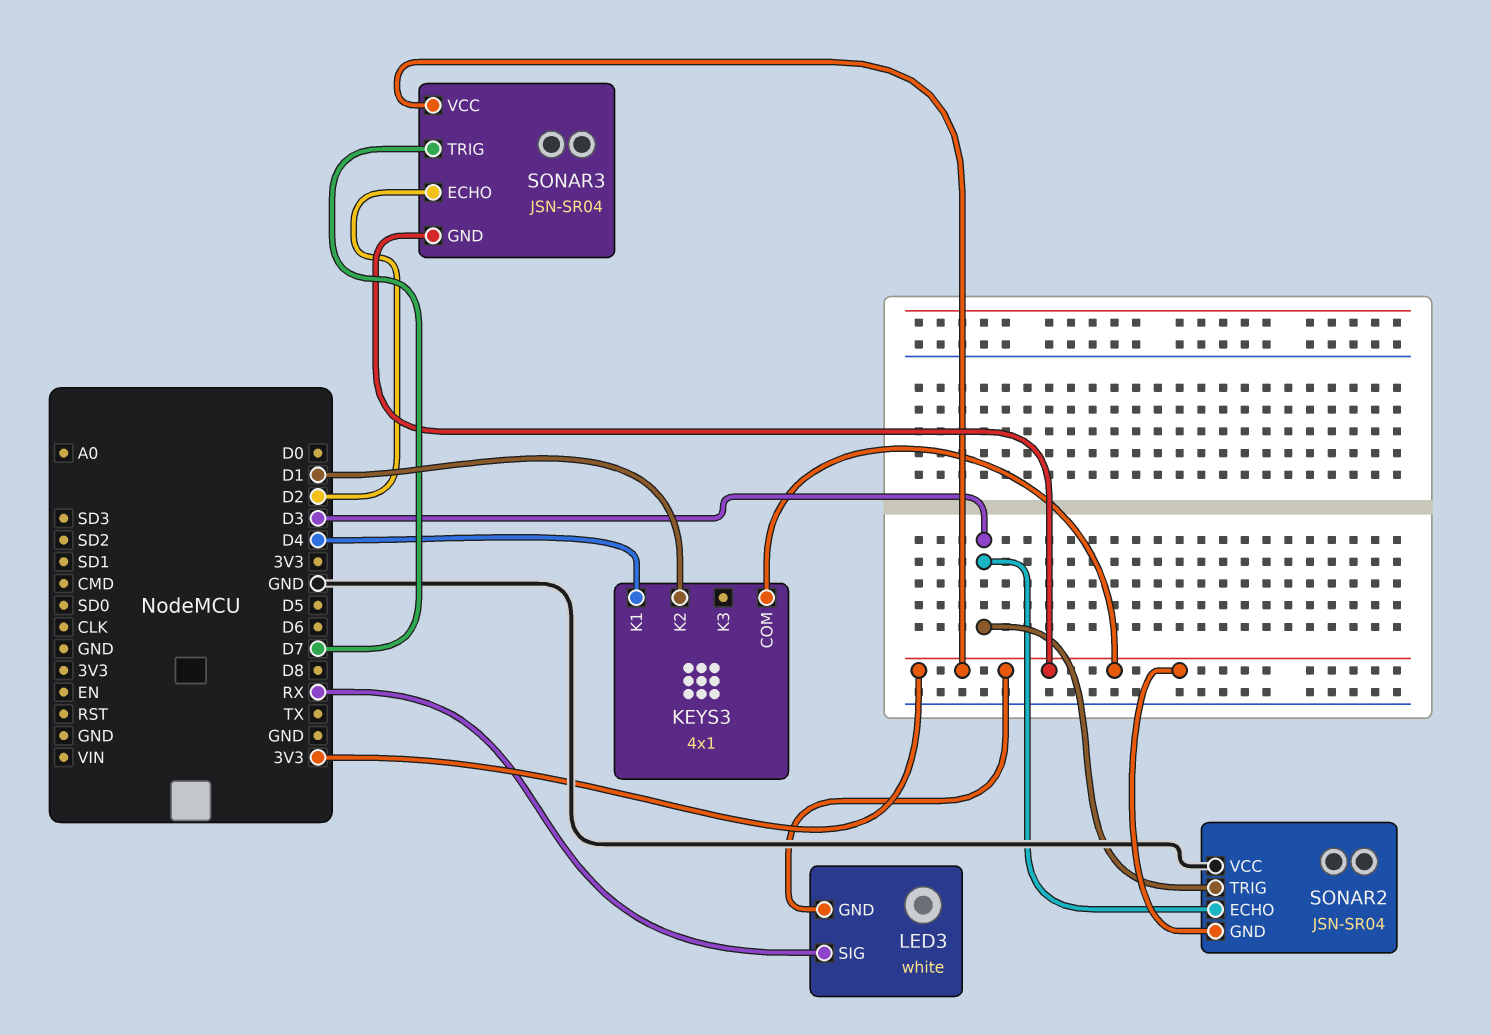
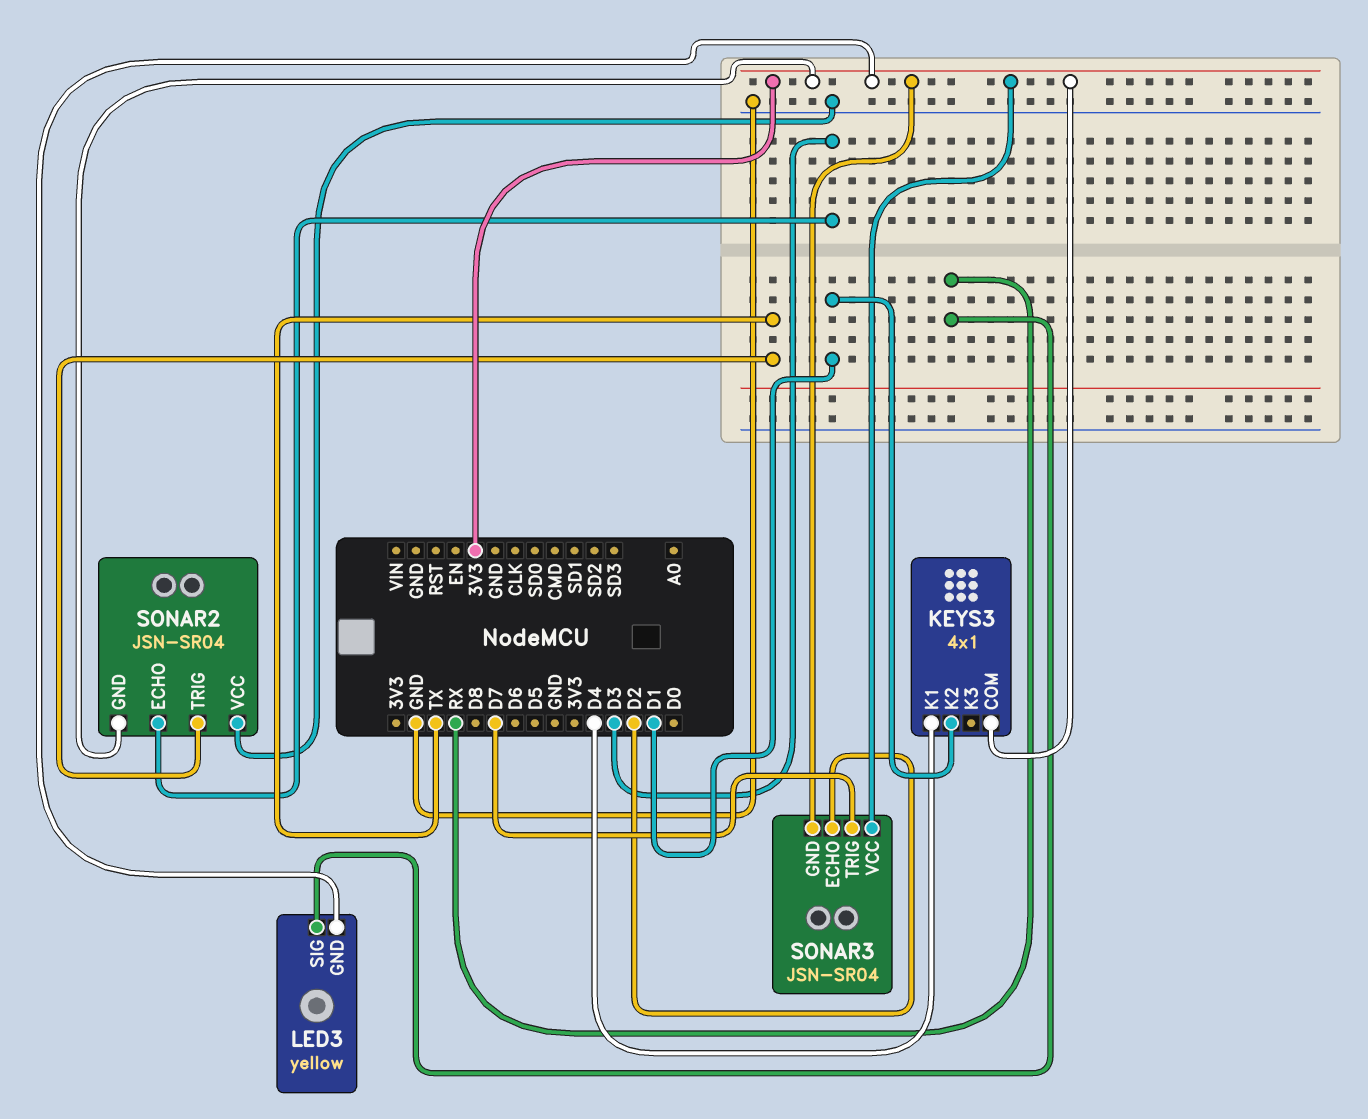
LED3: white -> yellow
SONAR2 pin TRIG: D3 -> TX

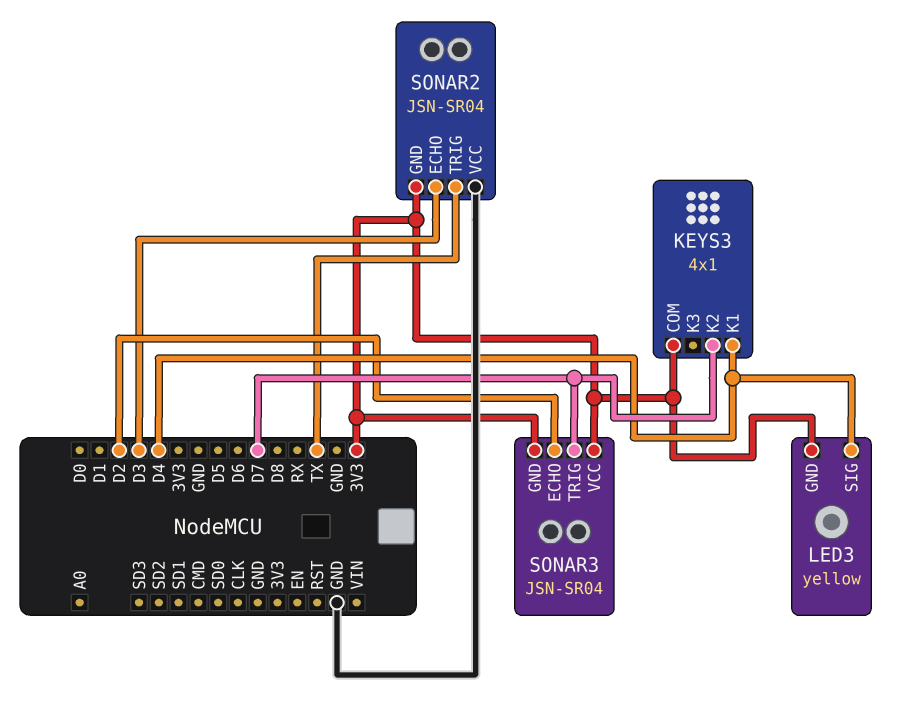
KEYS3 pin K2: D1 -> D7
LED3 pin SIG: RX -> D4

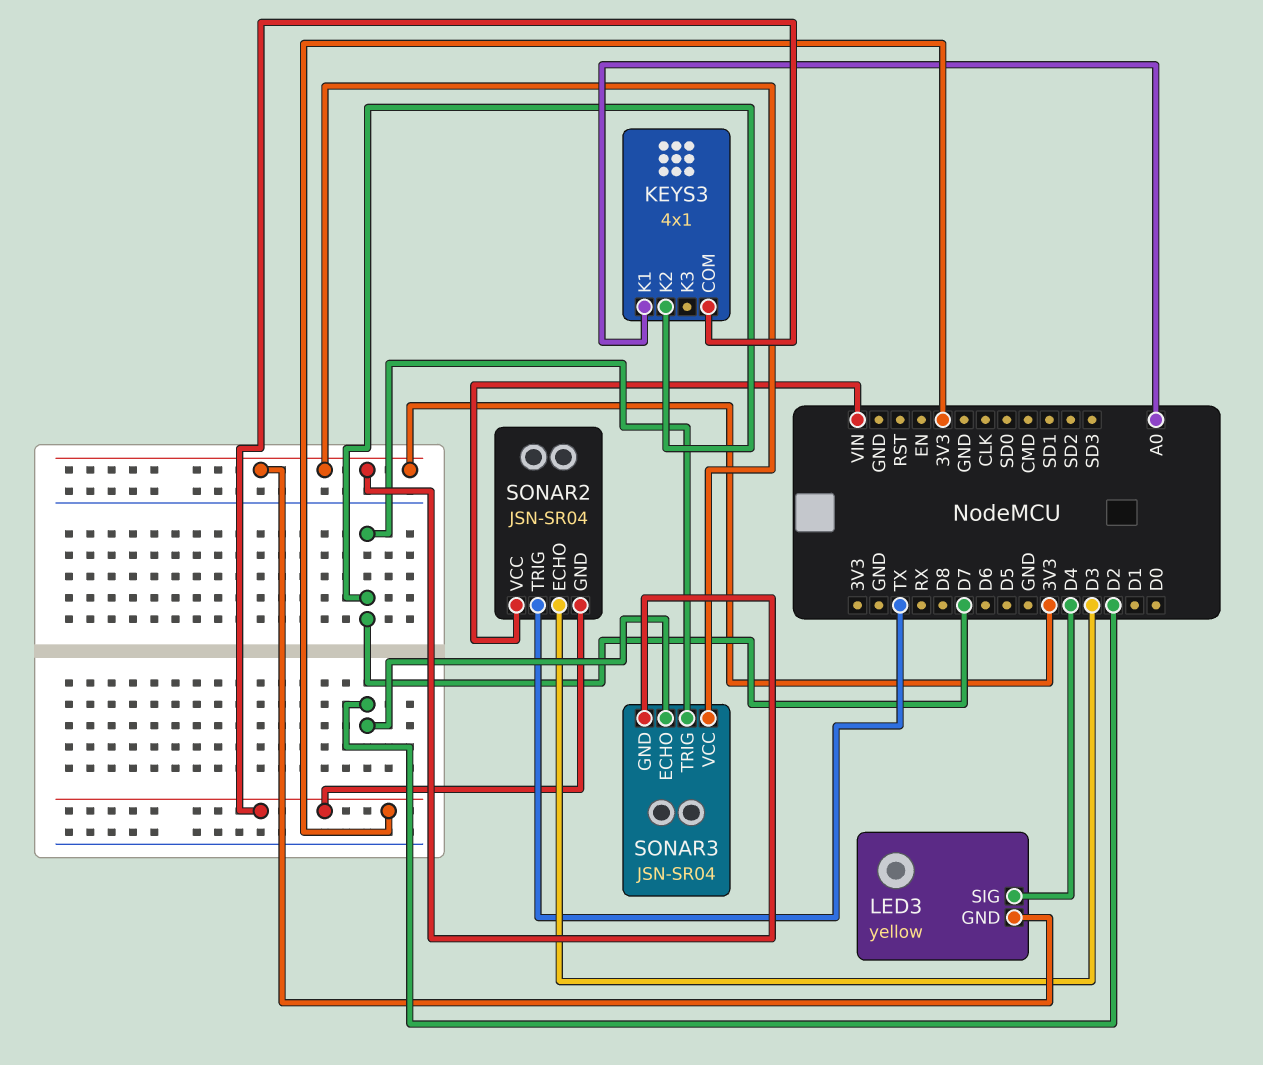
KEYS3 pin K1: D4 -> A0
SONAR2 pin VCC: GND -> VIN

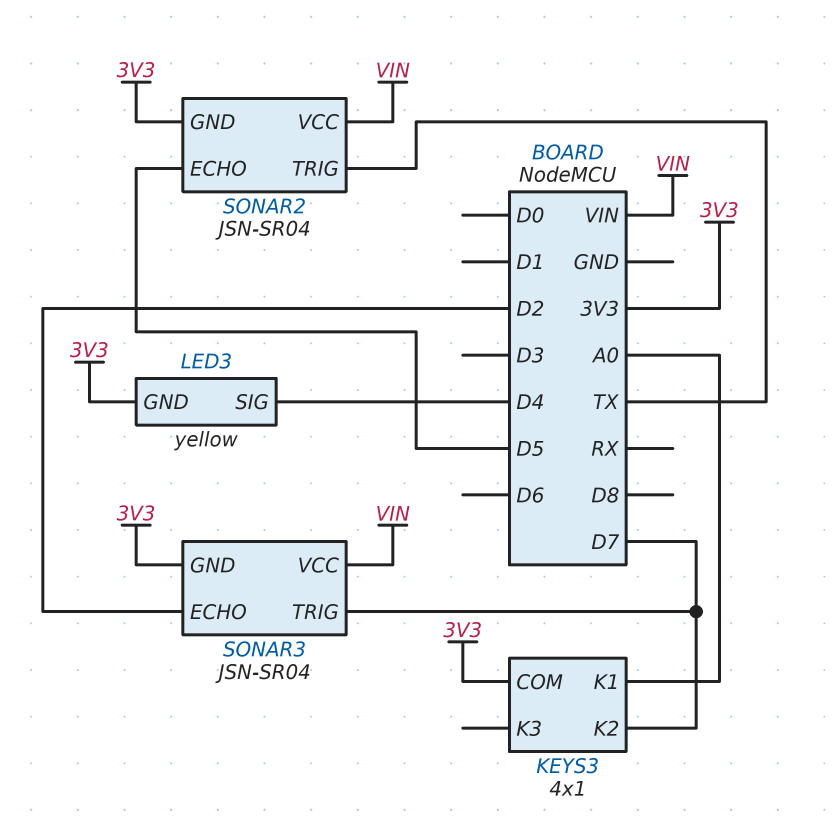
SONAR2 pin ECHO: D3 -> D5
SONAR3 pin VCC: 3V3 -> VIN

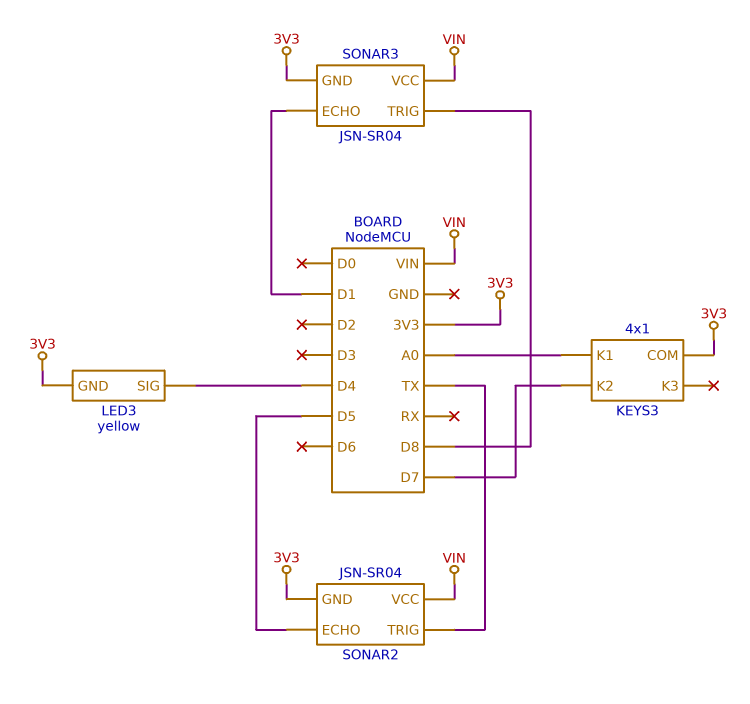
SONAR3 pin ECHO: D2 -> D1
SONAR3 pin TRIG: D7 -> D8

